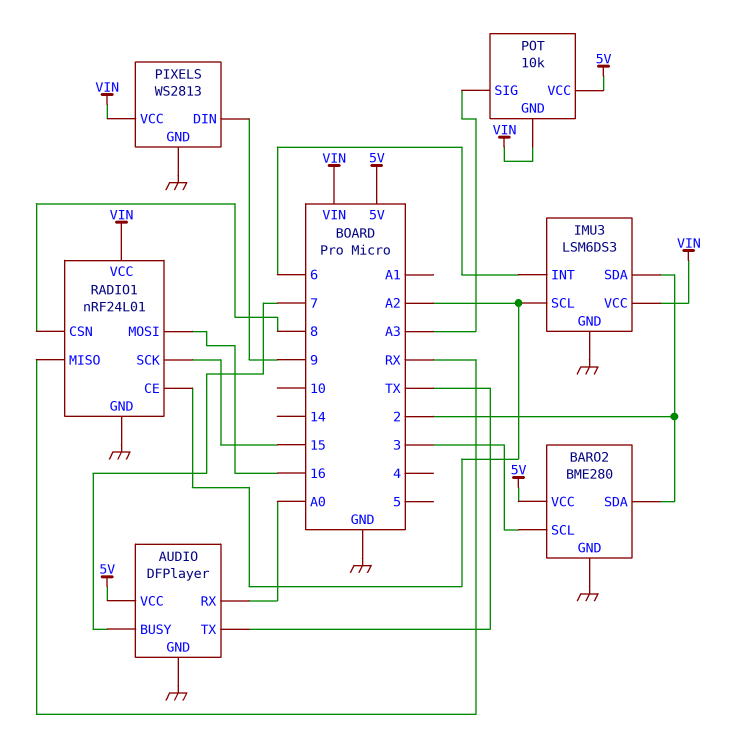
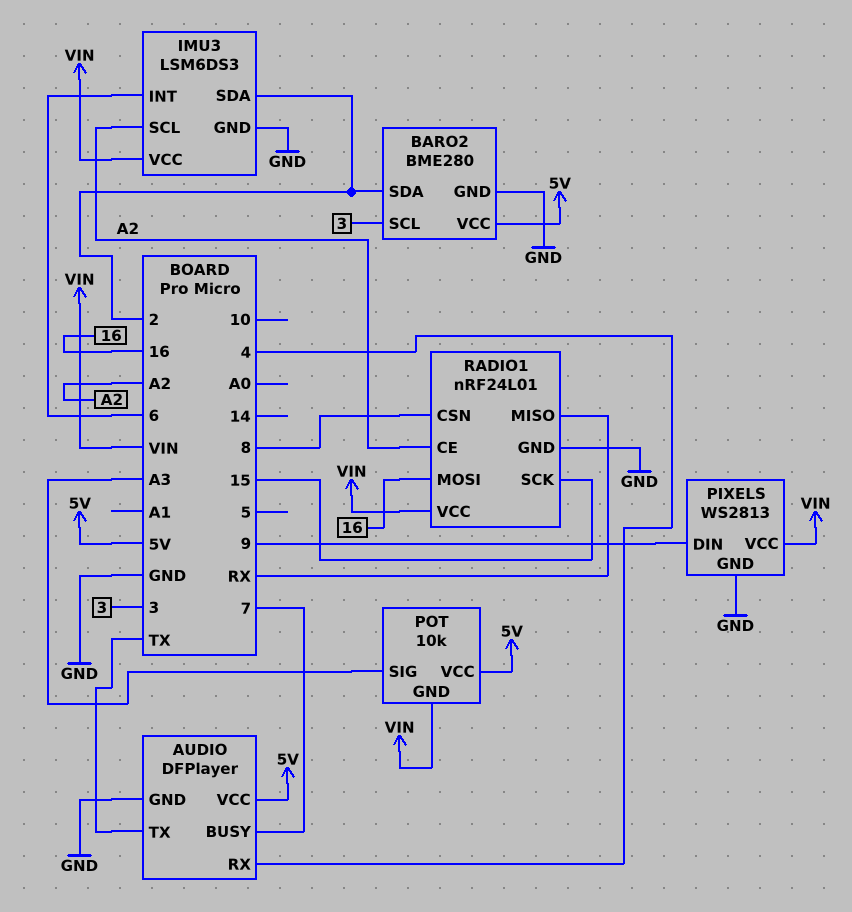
AUDIO pin RX: A0 -> 4

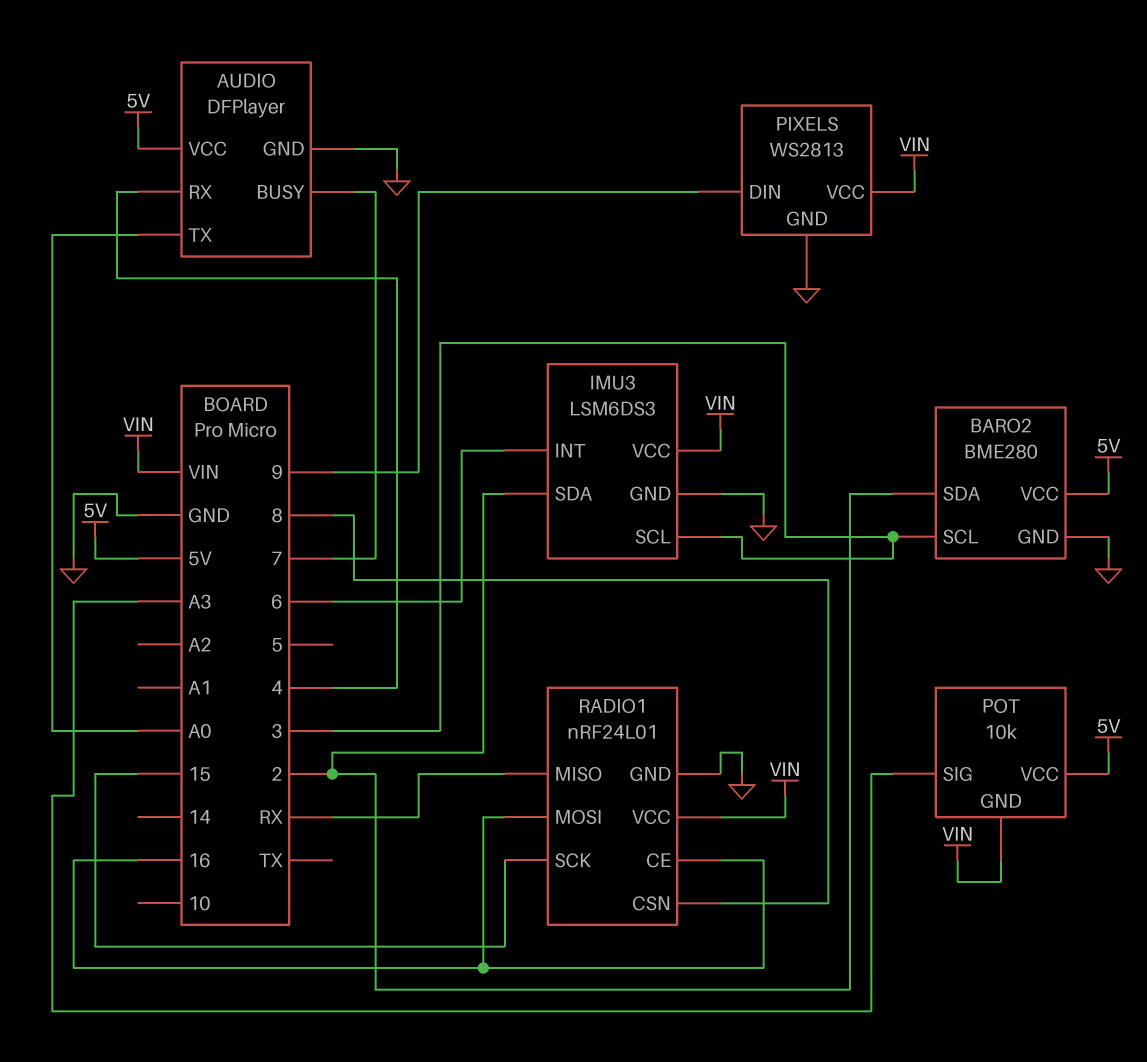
AUDIO pin TX: TX -> A0
IMU3 pin SCL: A2 -> 3
RADIO1 pin CE: A2 -> 16

